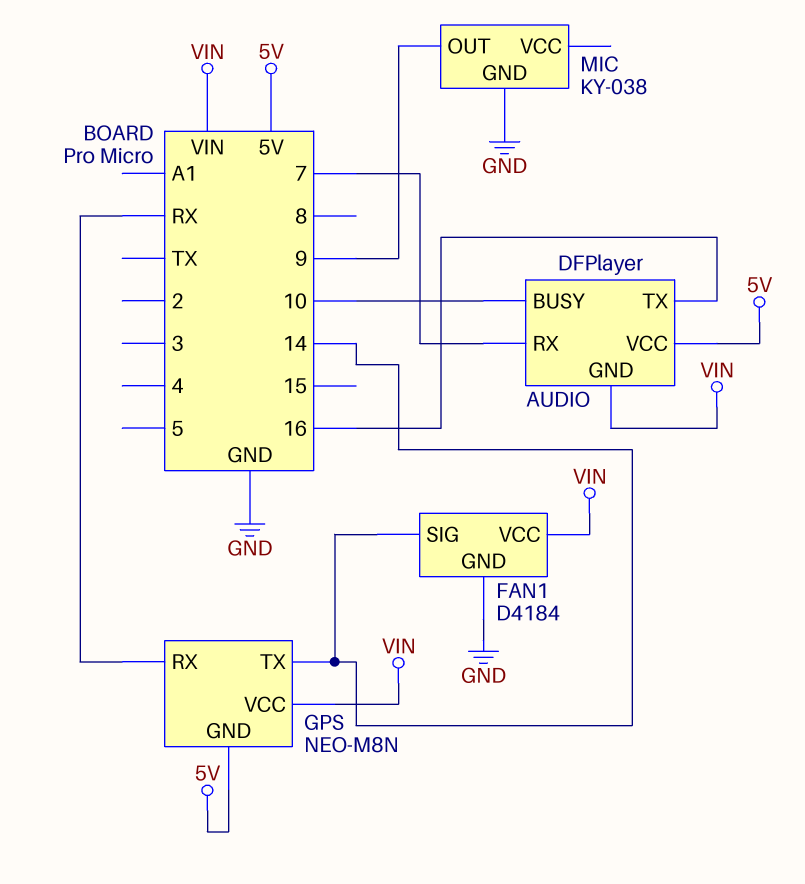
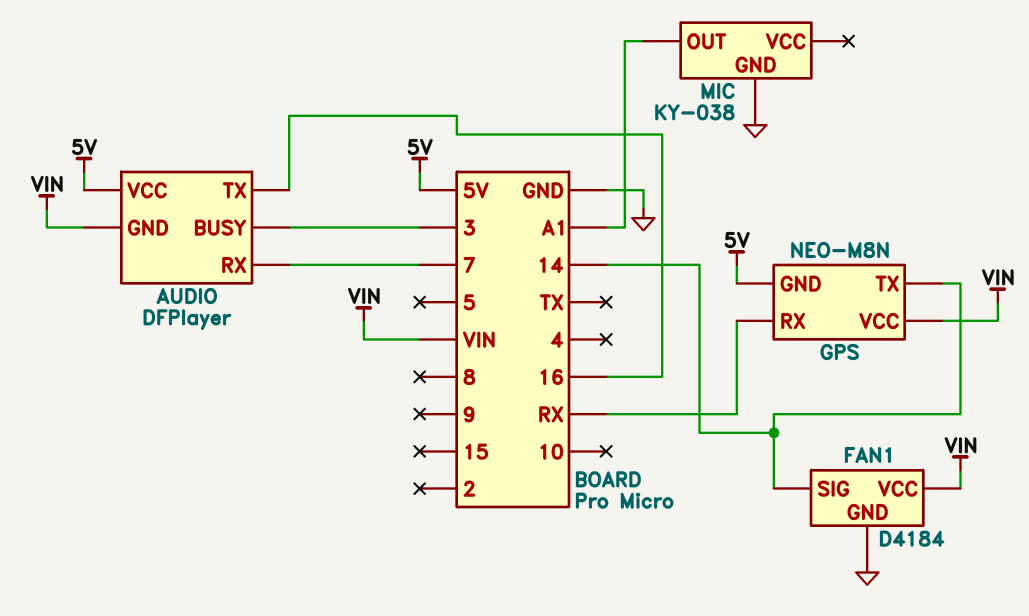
AUDIO pin BUSY: 10 -> 3
MIC pin OUT: 9 -> A1

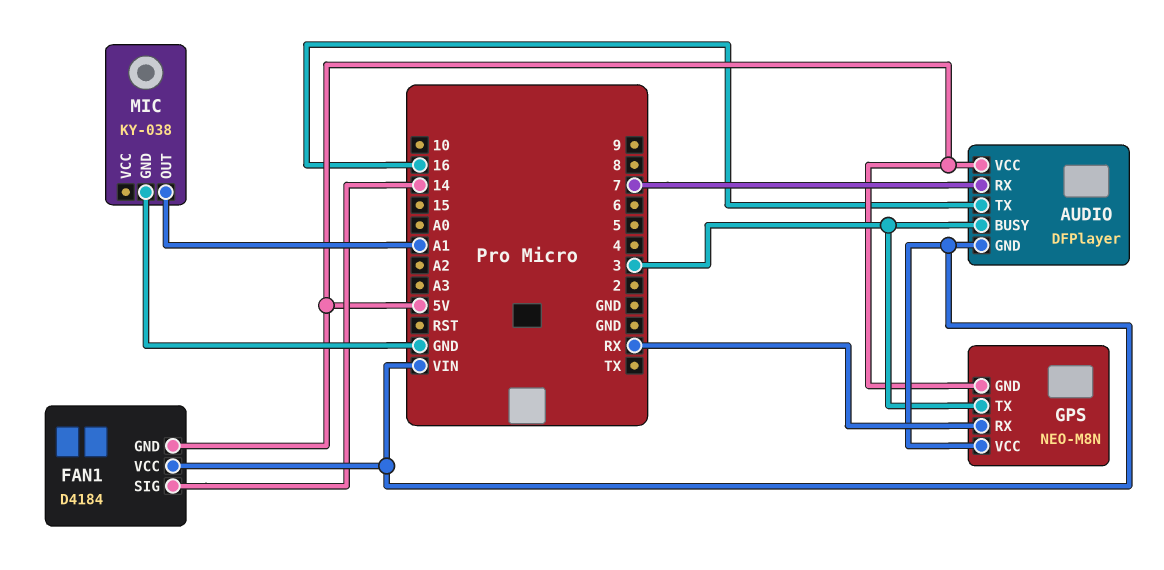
FAN1 pin GND: GND -> 5V
GPS pin TX: 14 -> 3

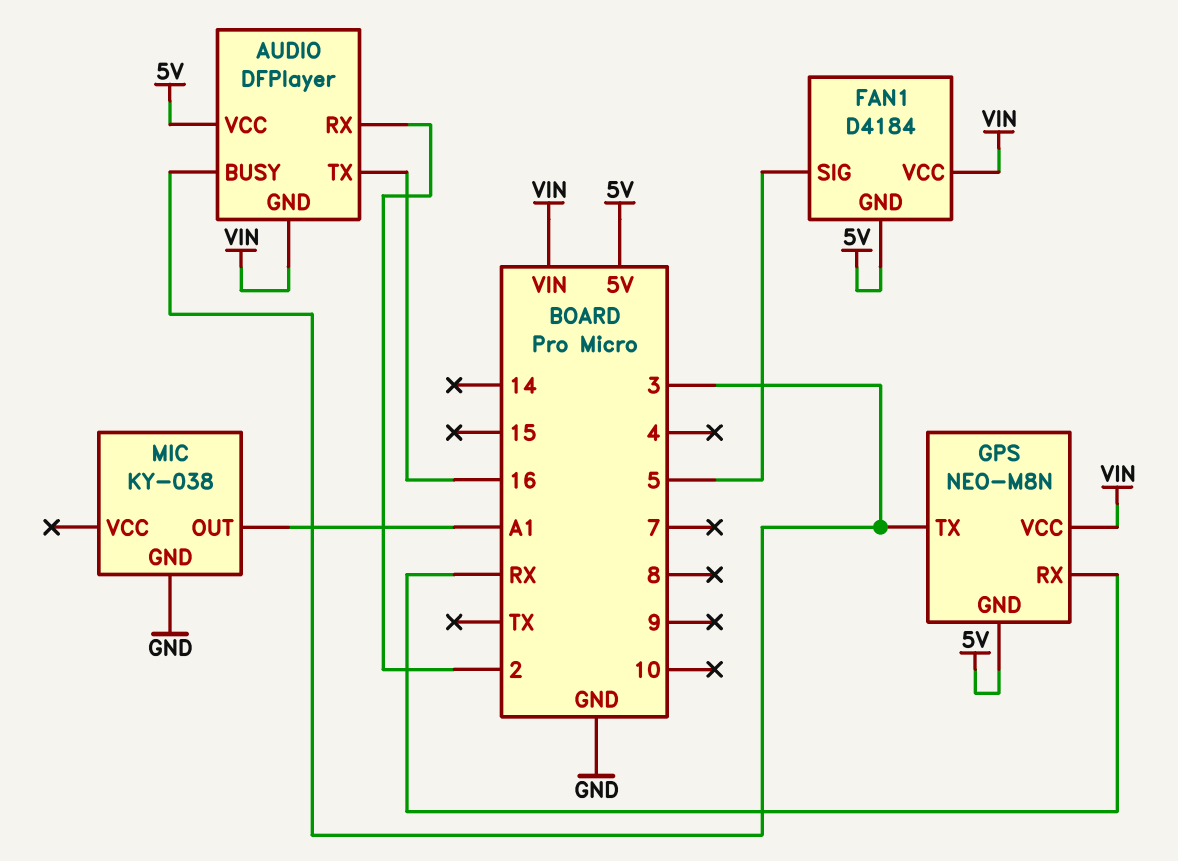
AUDIO pin RX: 7 -> 2
FAN1 pin SIG: 14 -> 5

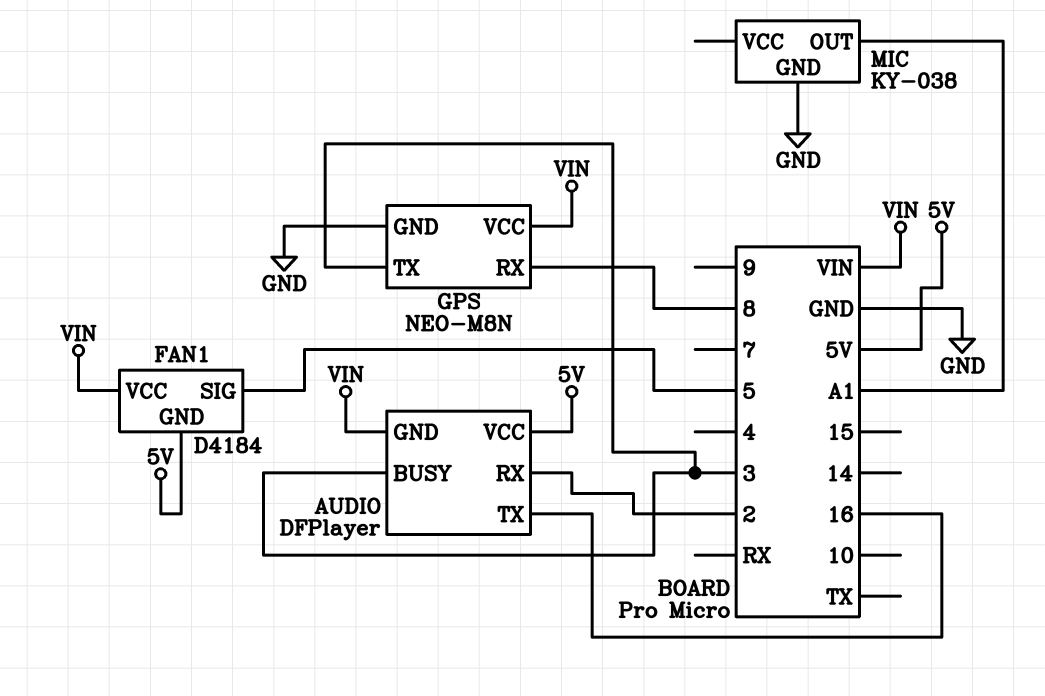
GPS pin GND: 5V -> GND
GPS pin RX: RX -> 8

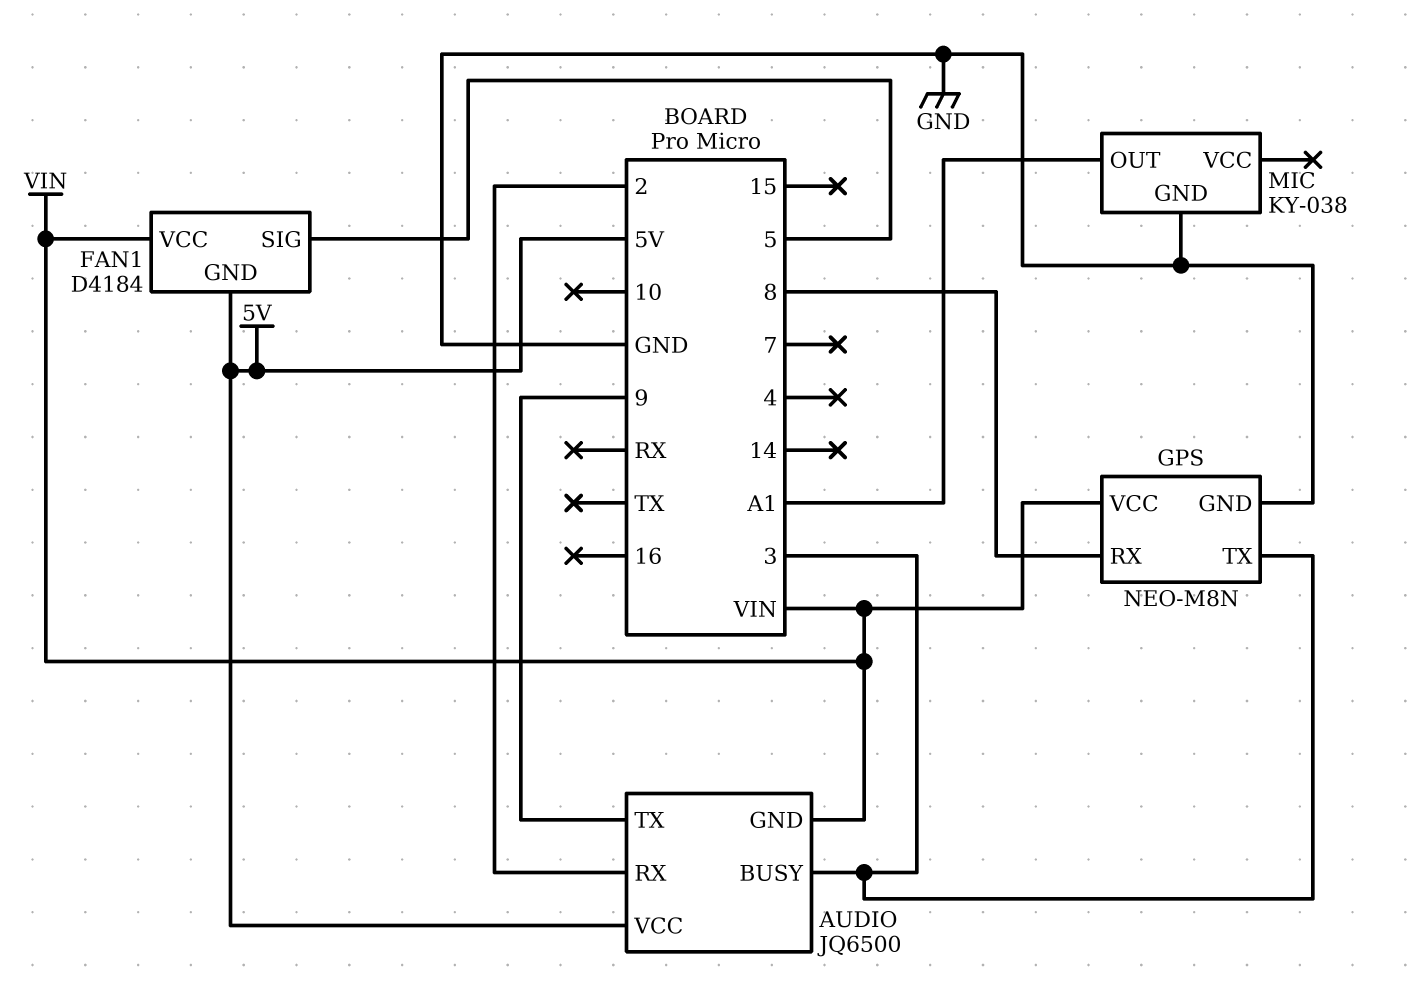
AUDIO: DFPlayer -> JQ6500
AUDIO pin TX: 16 -> 9

